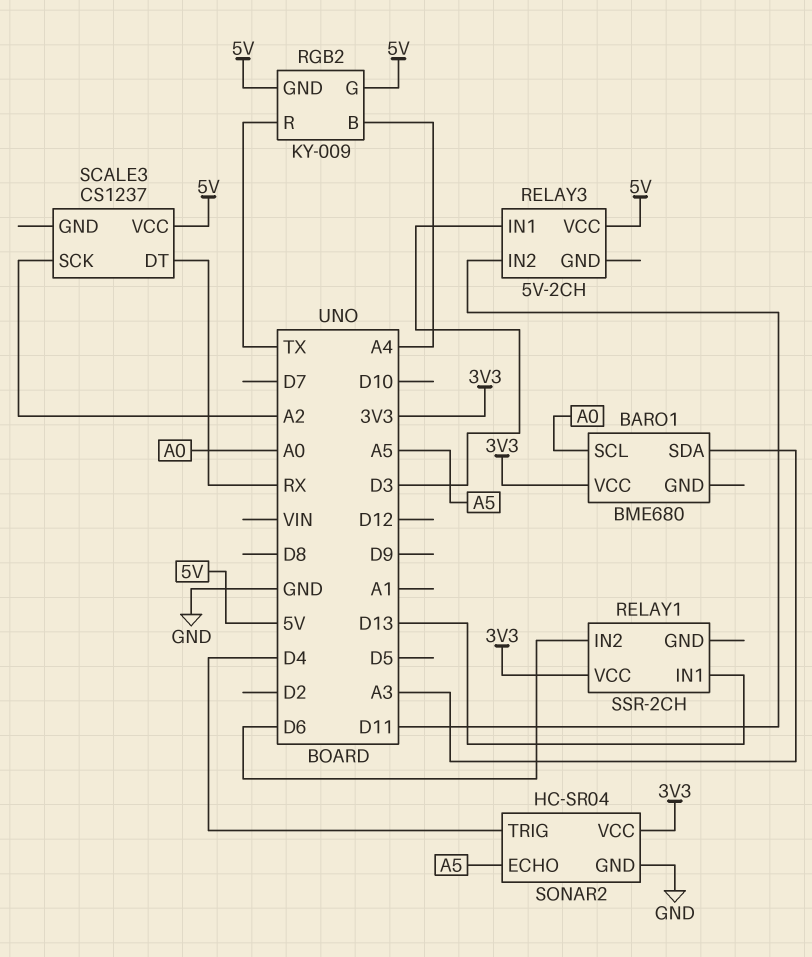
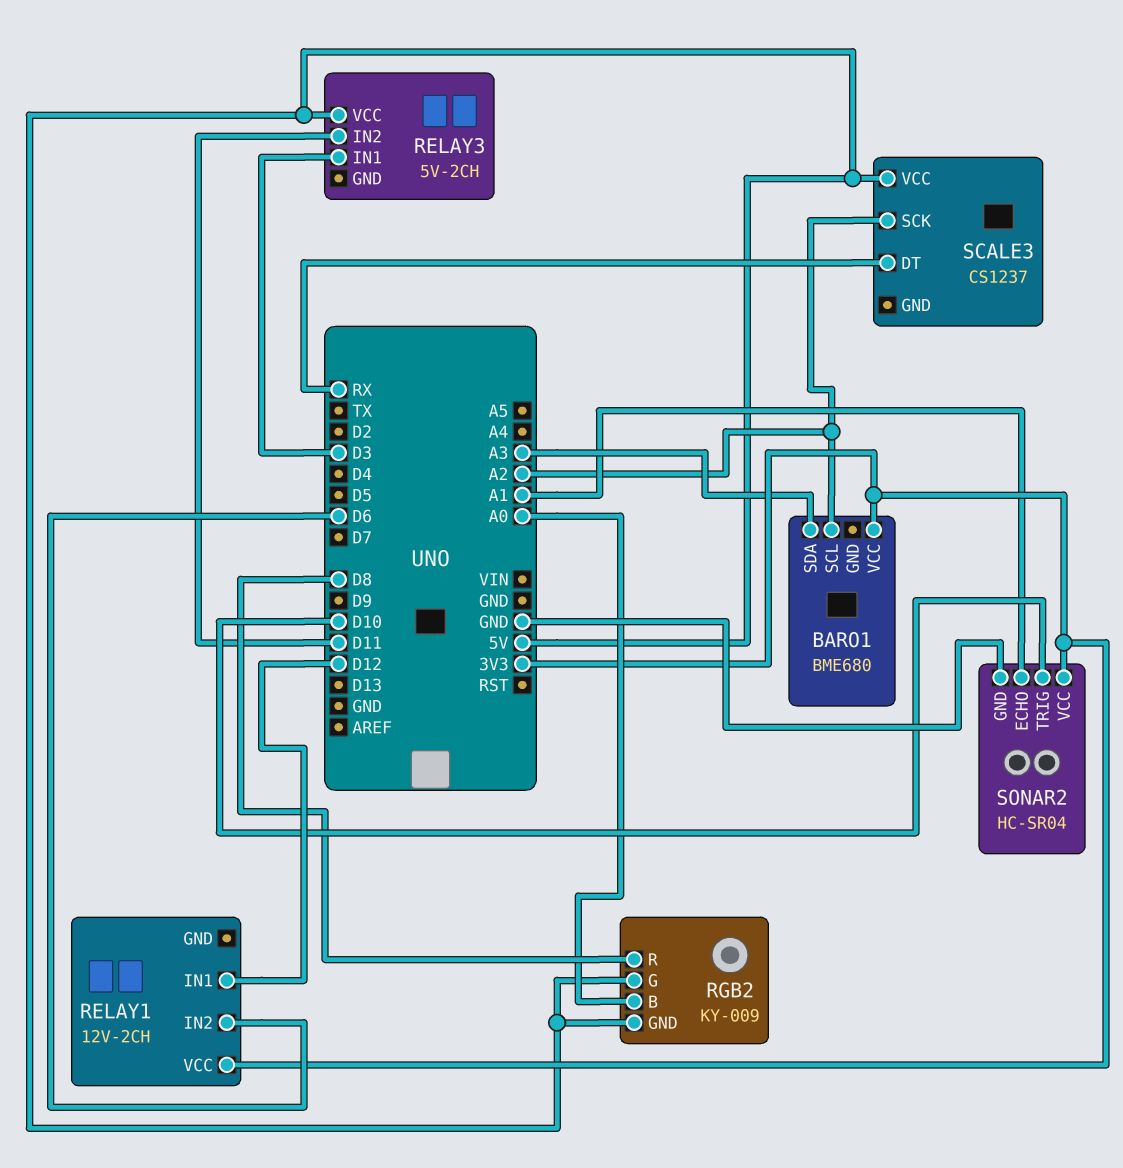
BARO1 pin SCL: A0 -> A2
RELAY1: SSR-2CH -> 12V-2CH
RELAY1 pin IN1: D13 -> D12
RGB2 pin B: A4 -> A0
RGB2 pin R: TX -> D8
SONAR2 pin ECHO: A5 -> A1
SONAR2 pin TRIG: D4 -> D10

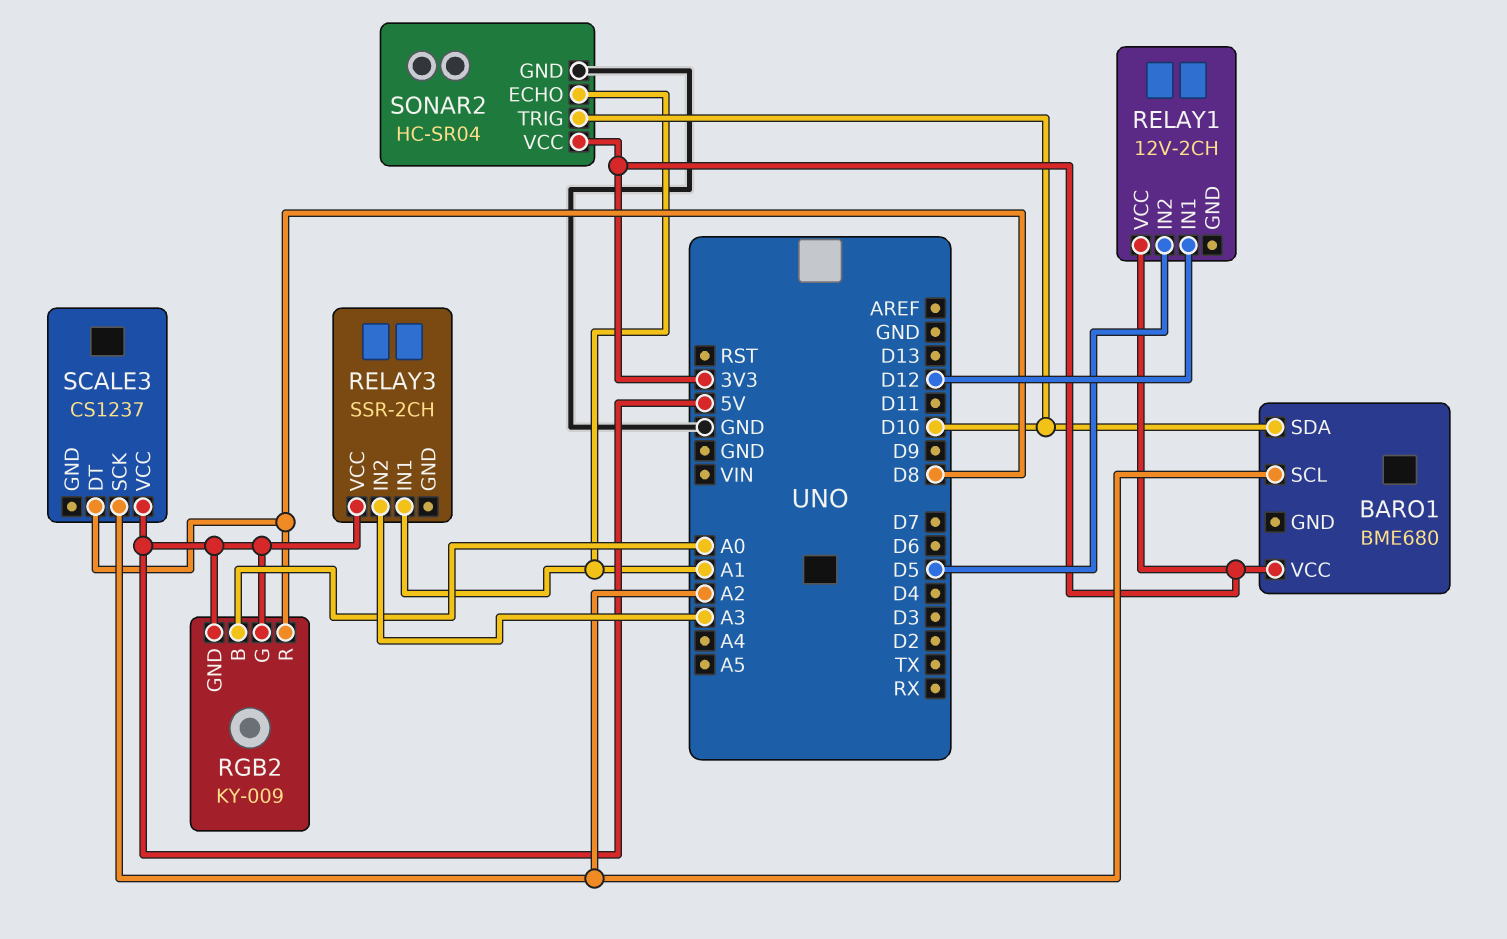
BARO1 pin SDA: A3 -> D10
RELAY1 pin IN2: D6 -> D5
RELAY3: 5V-2CH -> SSR-2CH
RELAY3 pin IN1: D3 -> A1
RELAY3 pin IN2: D11 -> A3
SCALE3 pin DT: RX -> D8

